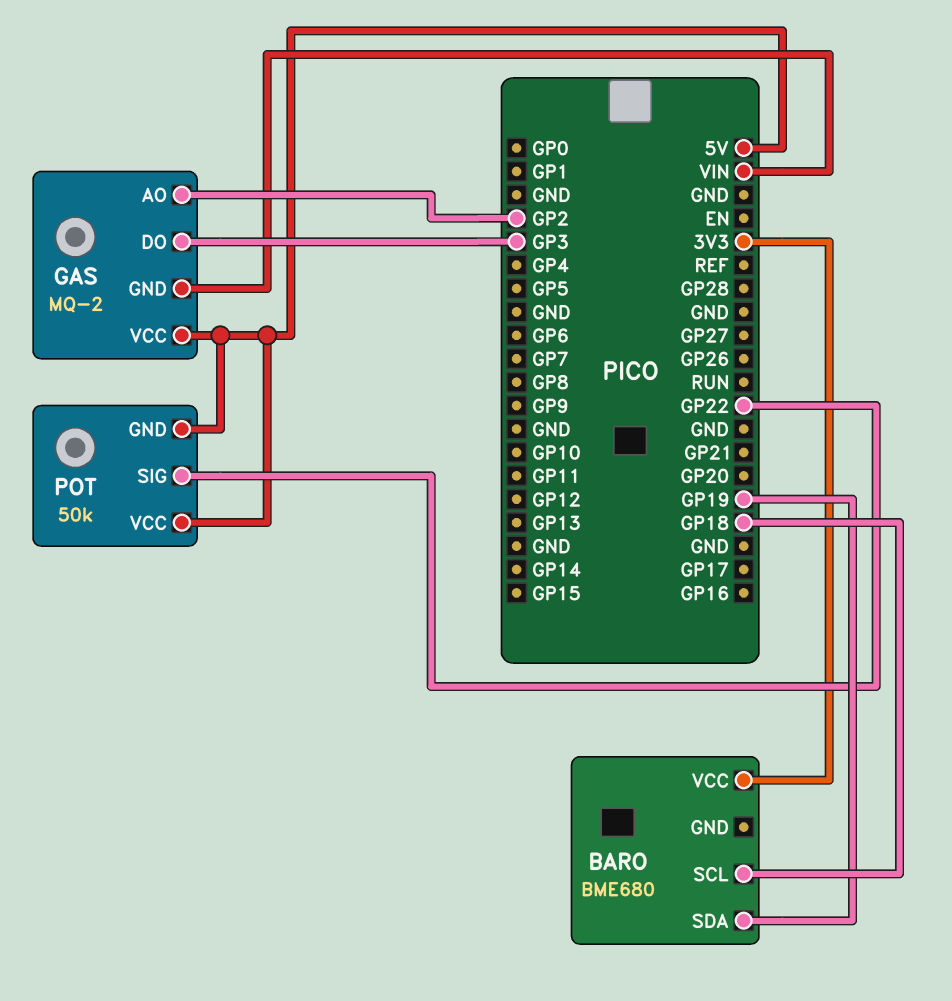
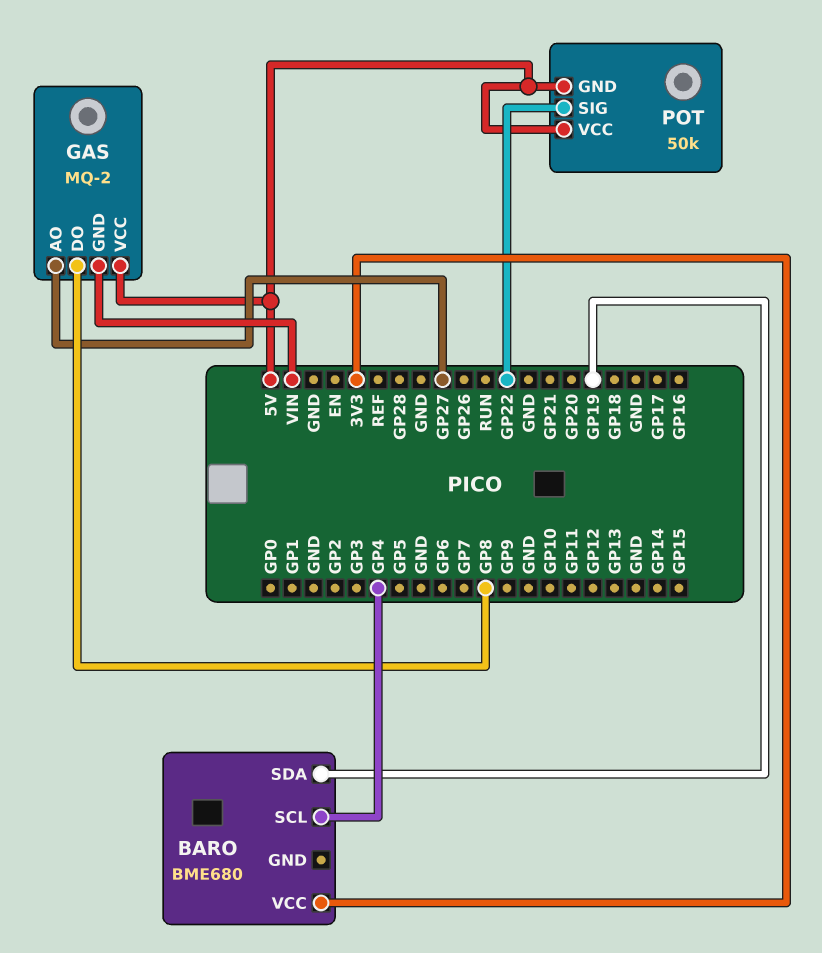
BARO pin SCL: GP18 -> GP4
GAS pin AO: GP2 -> GP27
GAS pin DO: GP3 -> GP8

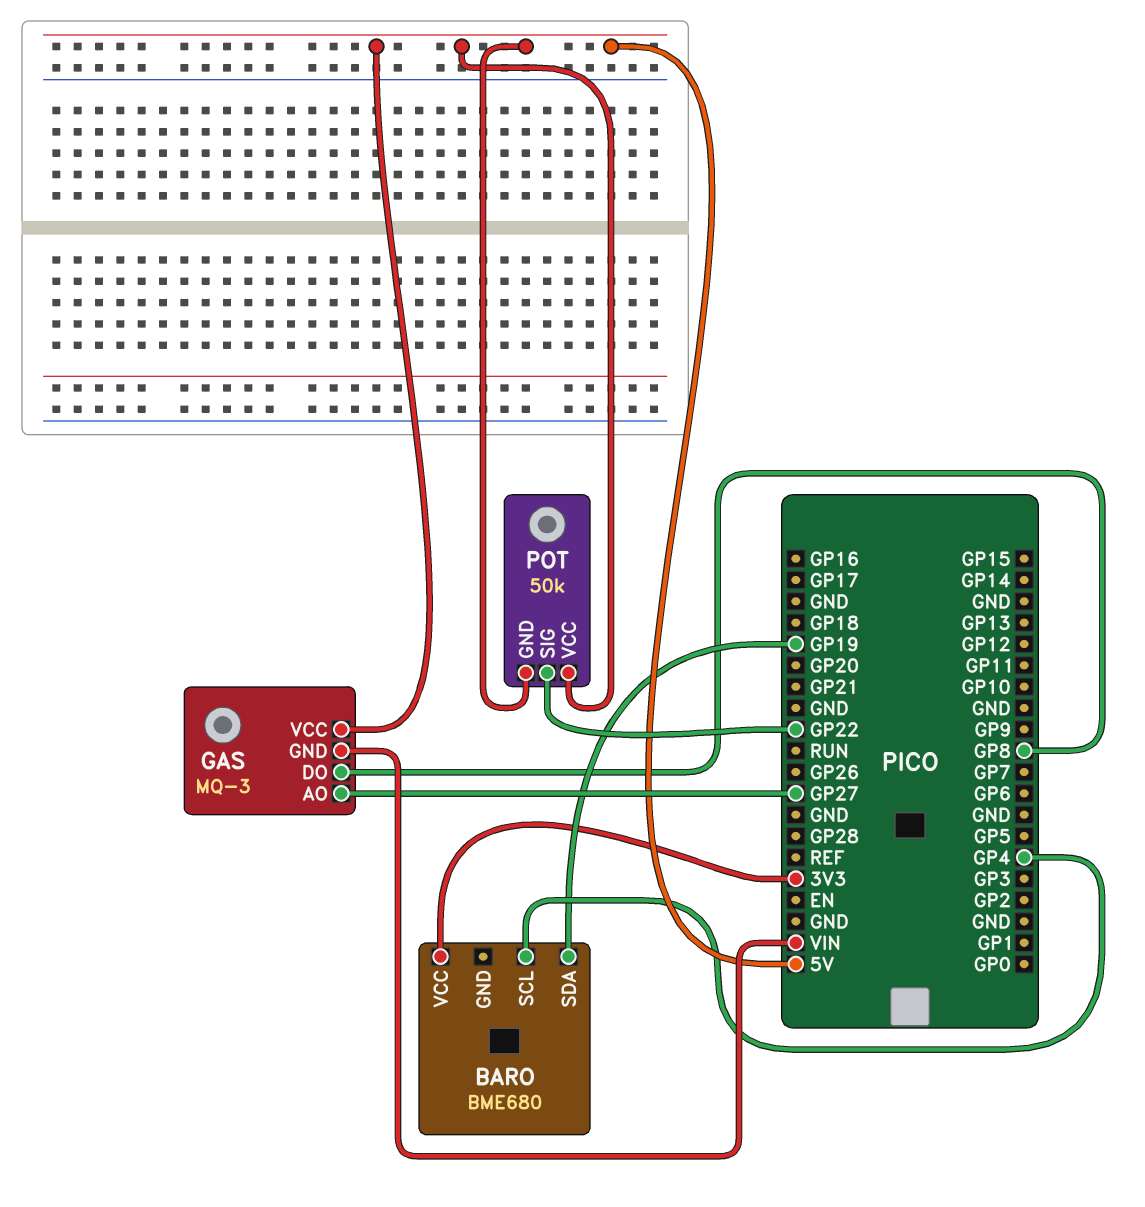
GAS: MQ-2 -> MQ-3

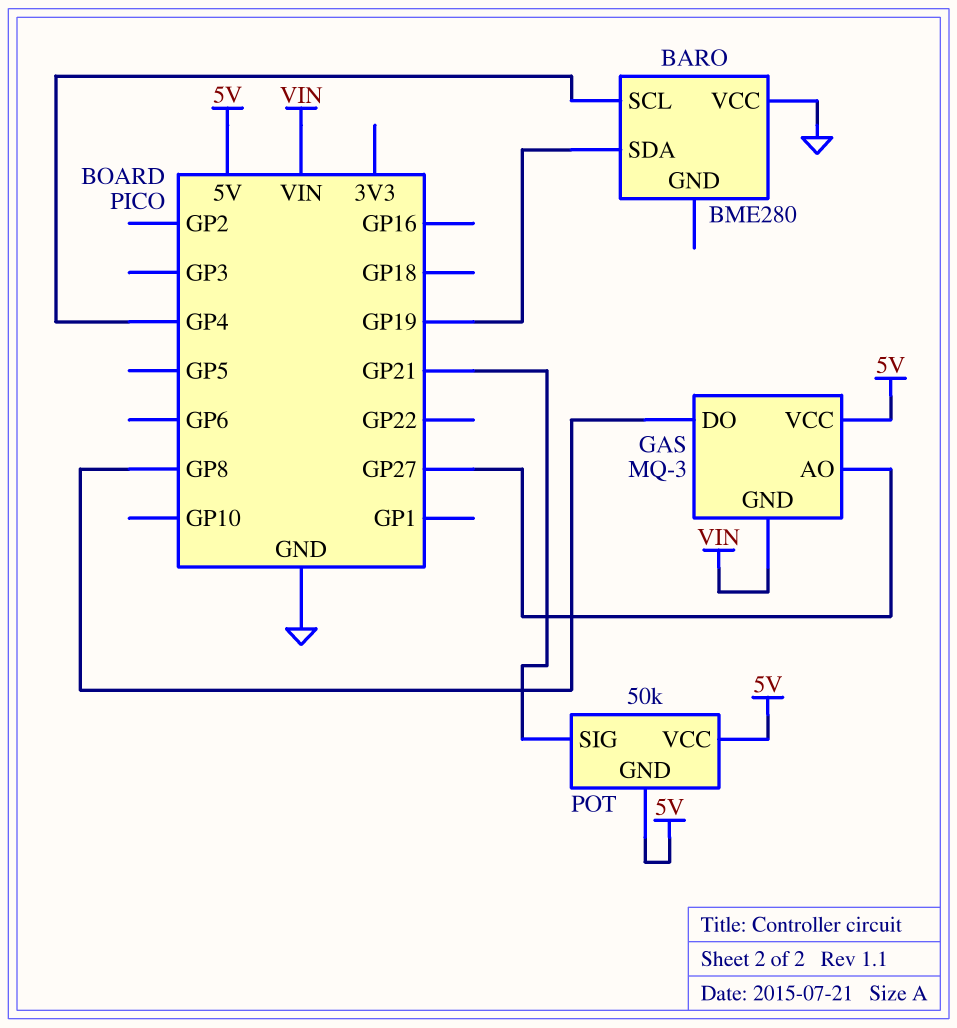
BARO: BME680 -> BME280
BARO pin VCC: 3V3 -> GND
POT pin SIG: GP22 -> GP21

